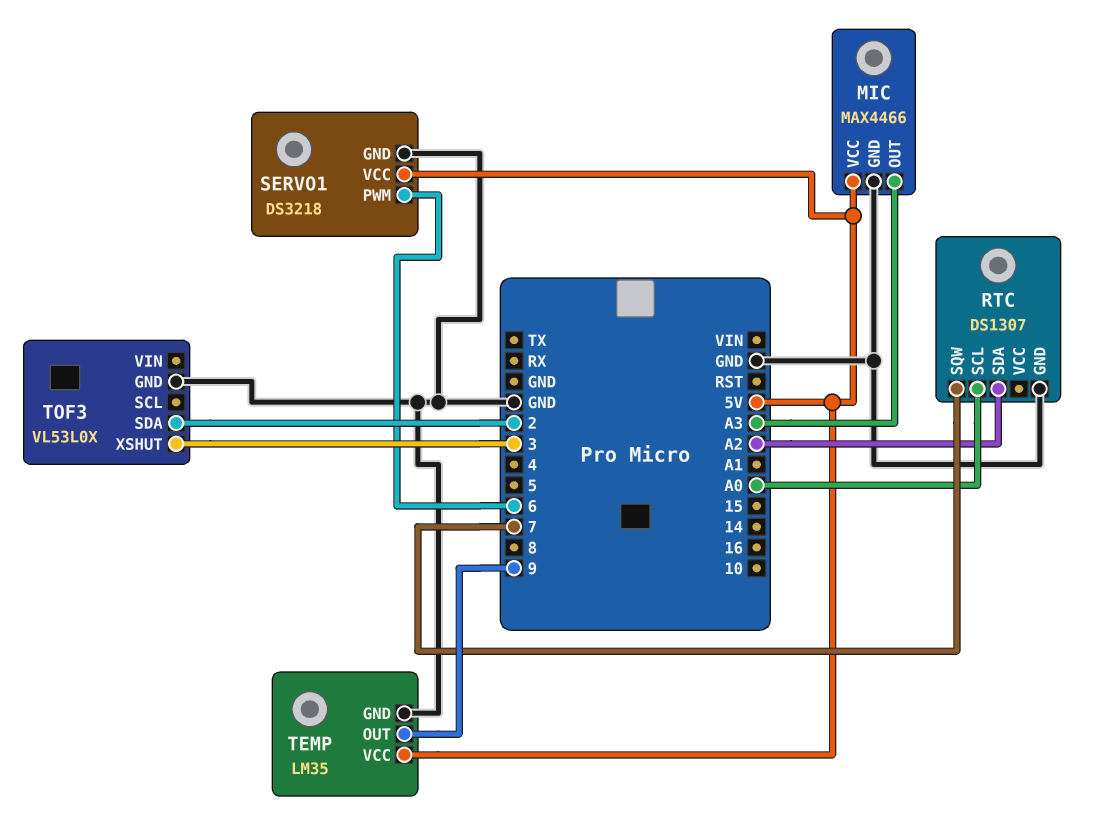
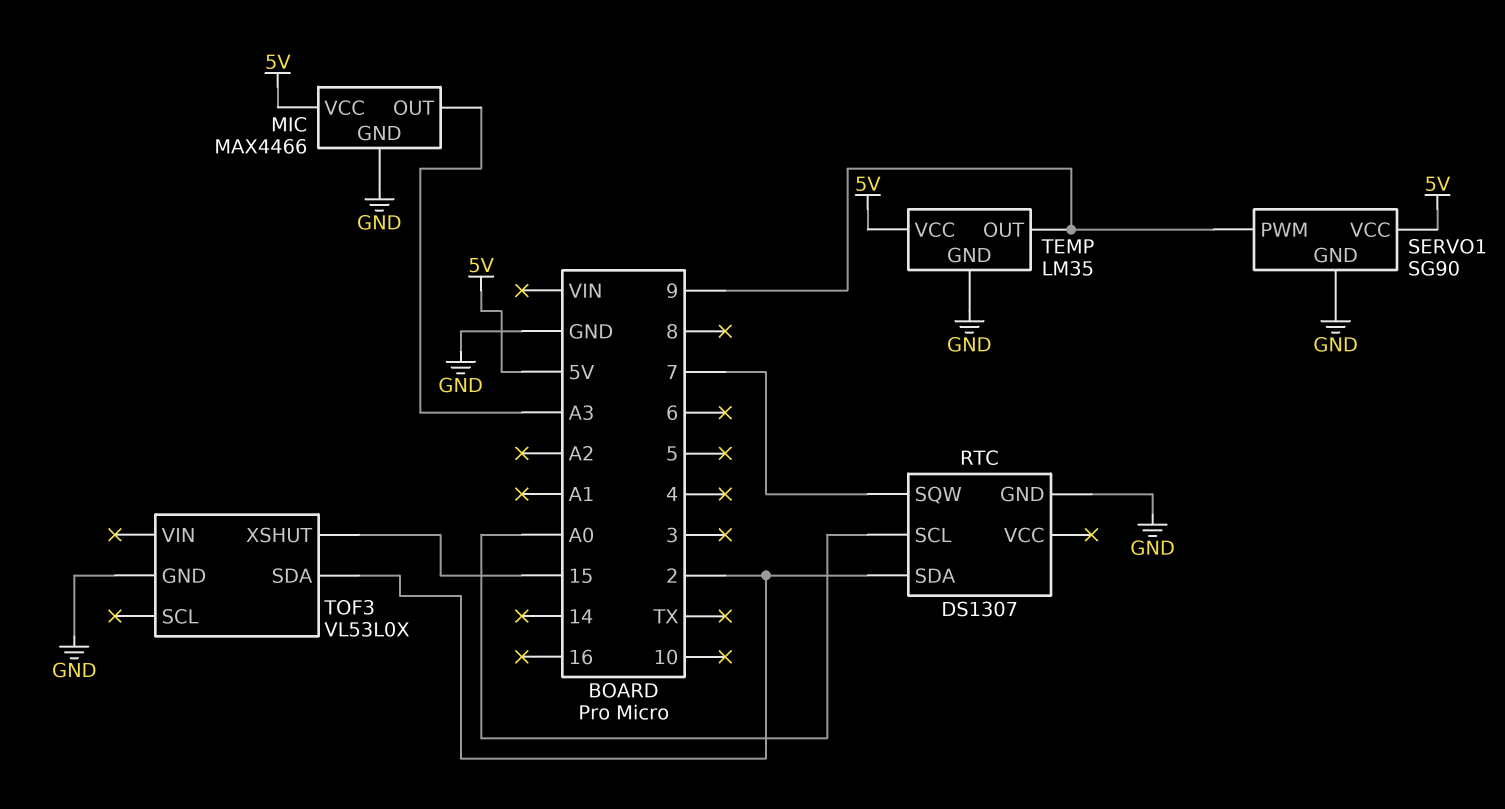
RTC pin SDA: A2 -> 2
SERVO1: DS3218 -> SG90
SERVO1 pin PWM: 6 -> 9
TOF3 pin XSHUT: 3 -> 15

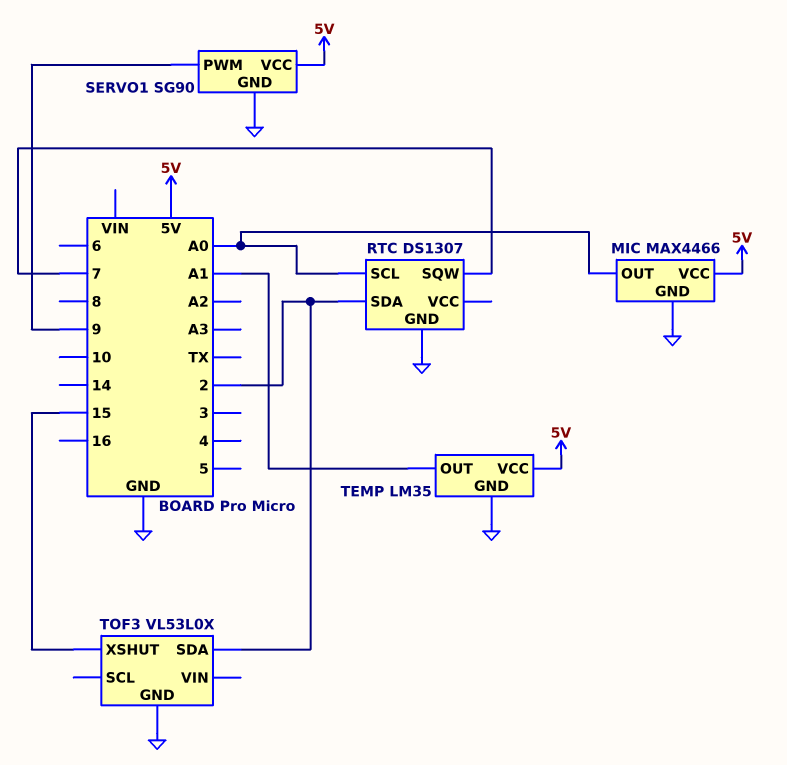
MIC pin OUT: A3 -> A0
TEMP pin OUT: 9 -> A1

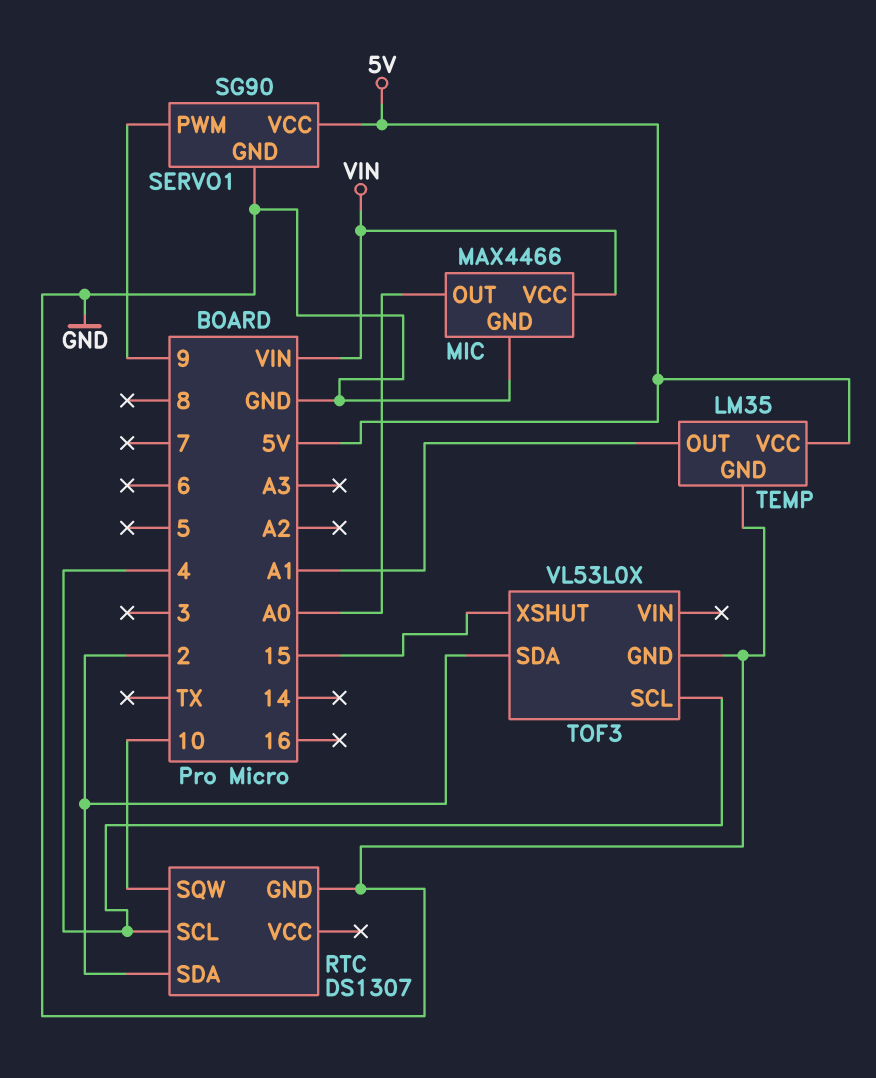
MIC pin VCC: 5V -> VIN
RTC pin SCL: A0 -> 4
RTC pin SQW: 7 -> 10
TOF3 pin SCL: none -> 4

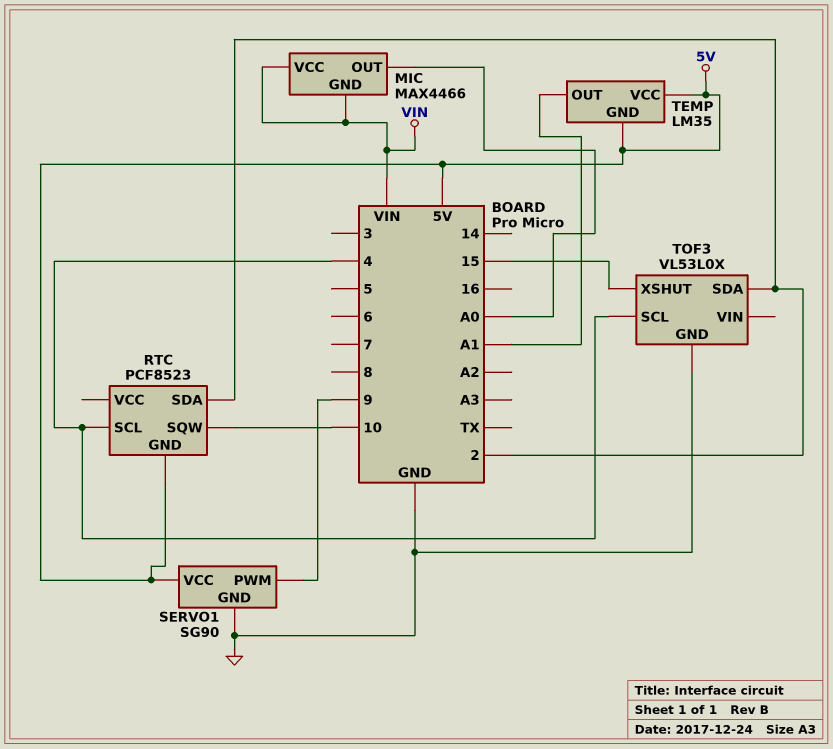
MIC pin GND: GND -> VIN
RTC: DS1307 -> PCF8523
RTC pin GND: GND -> 5V
TEMP pin GND: GND -> 5V

